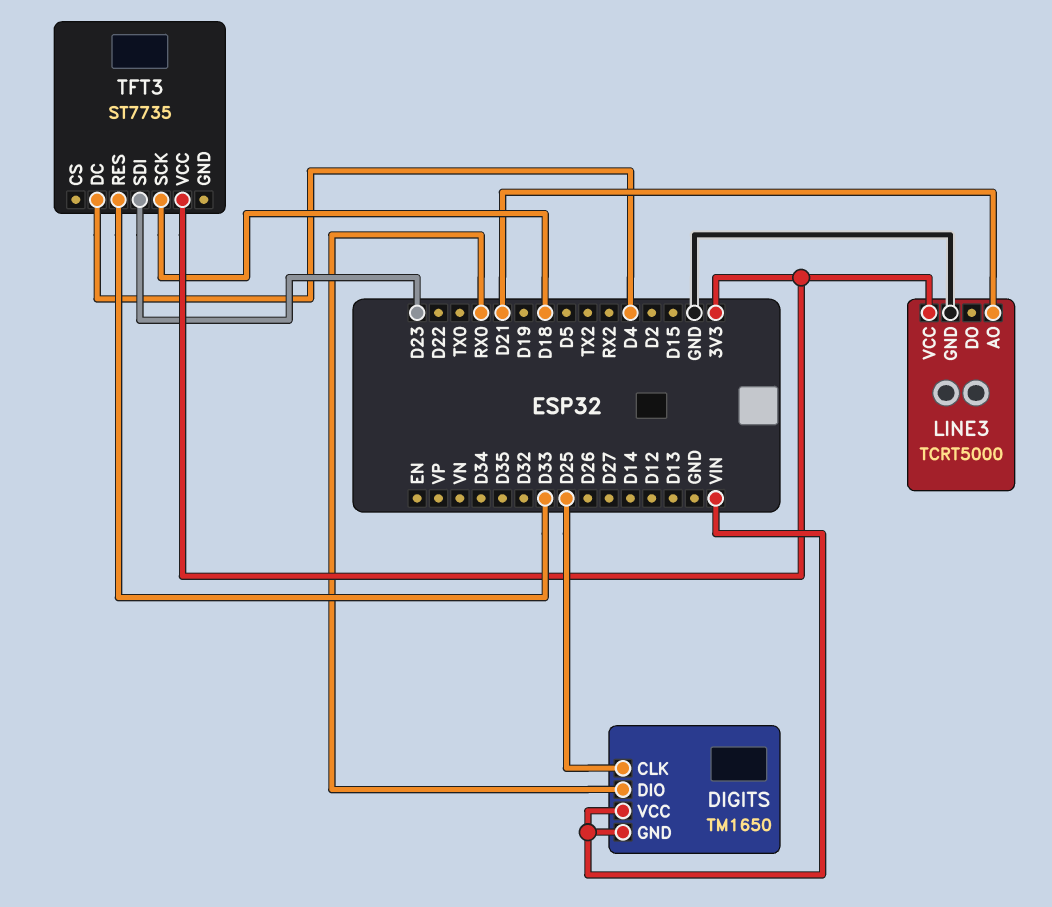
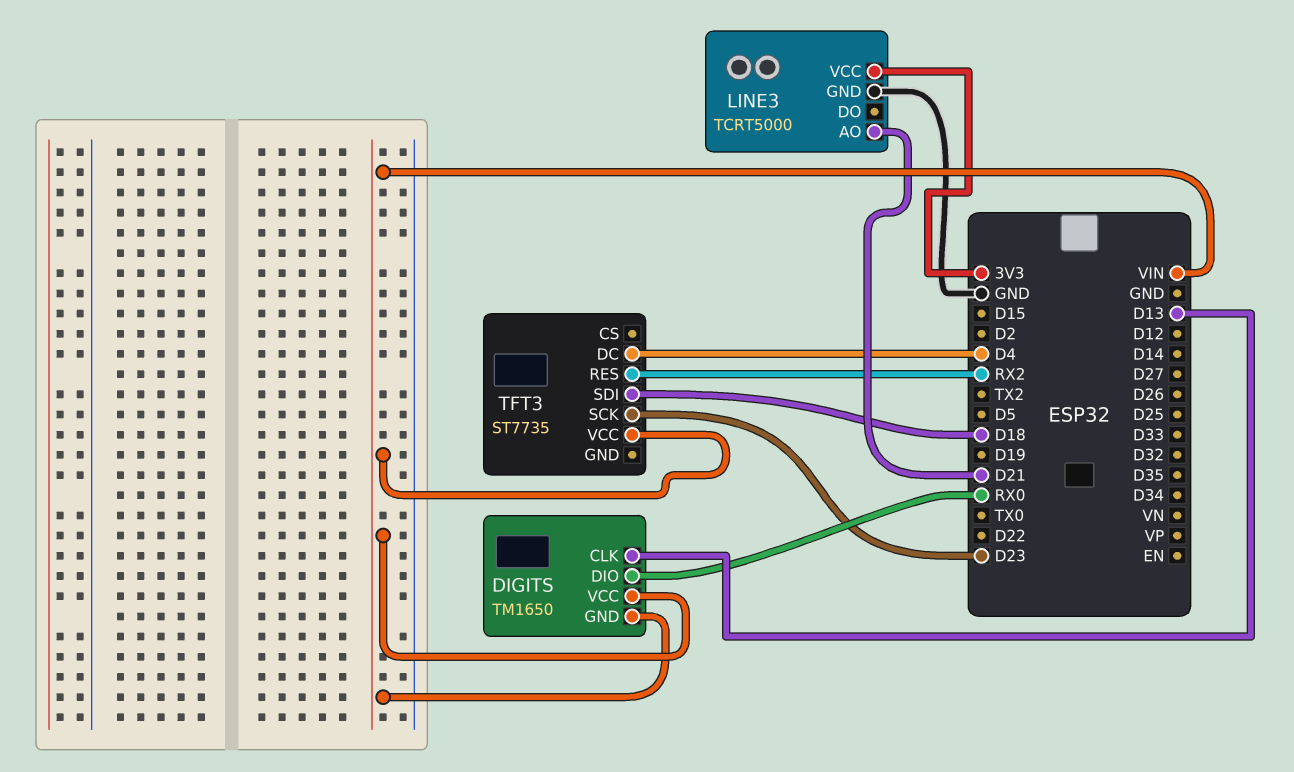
DIGITS pin CLK: D25 -> D13
TFT3 pin RES: D33 -> RX2
TFT3 pin SCK: D18 -> D23
TFT3 pin SDI: D23 -> D18
TFT3 pin VCC: 3V3 -> VIN

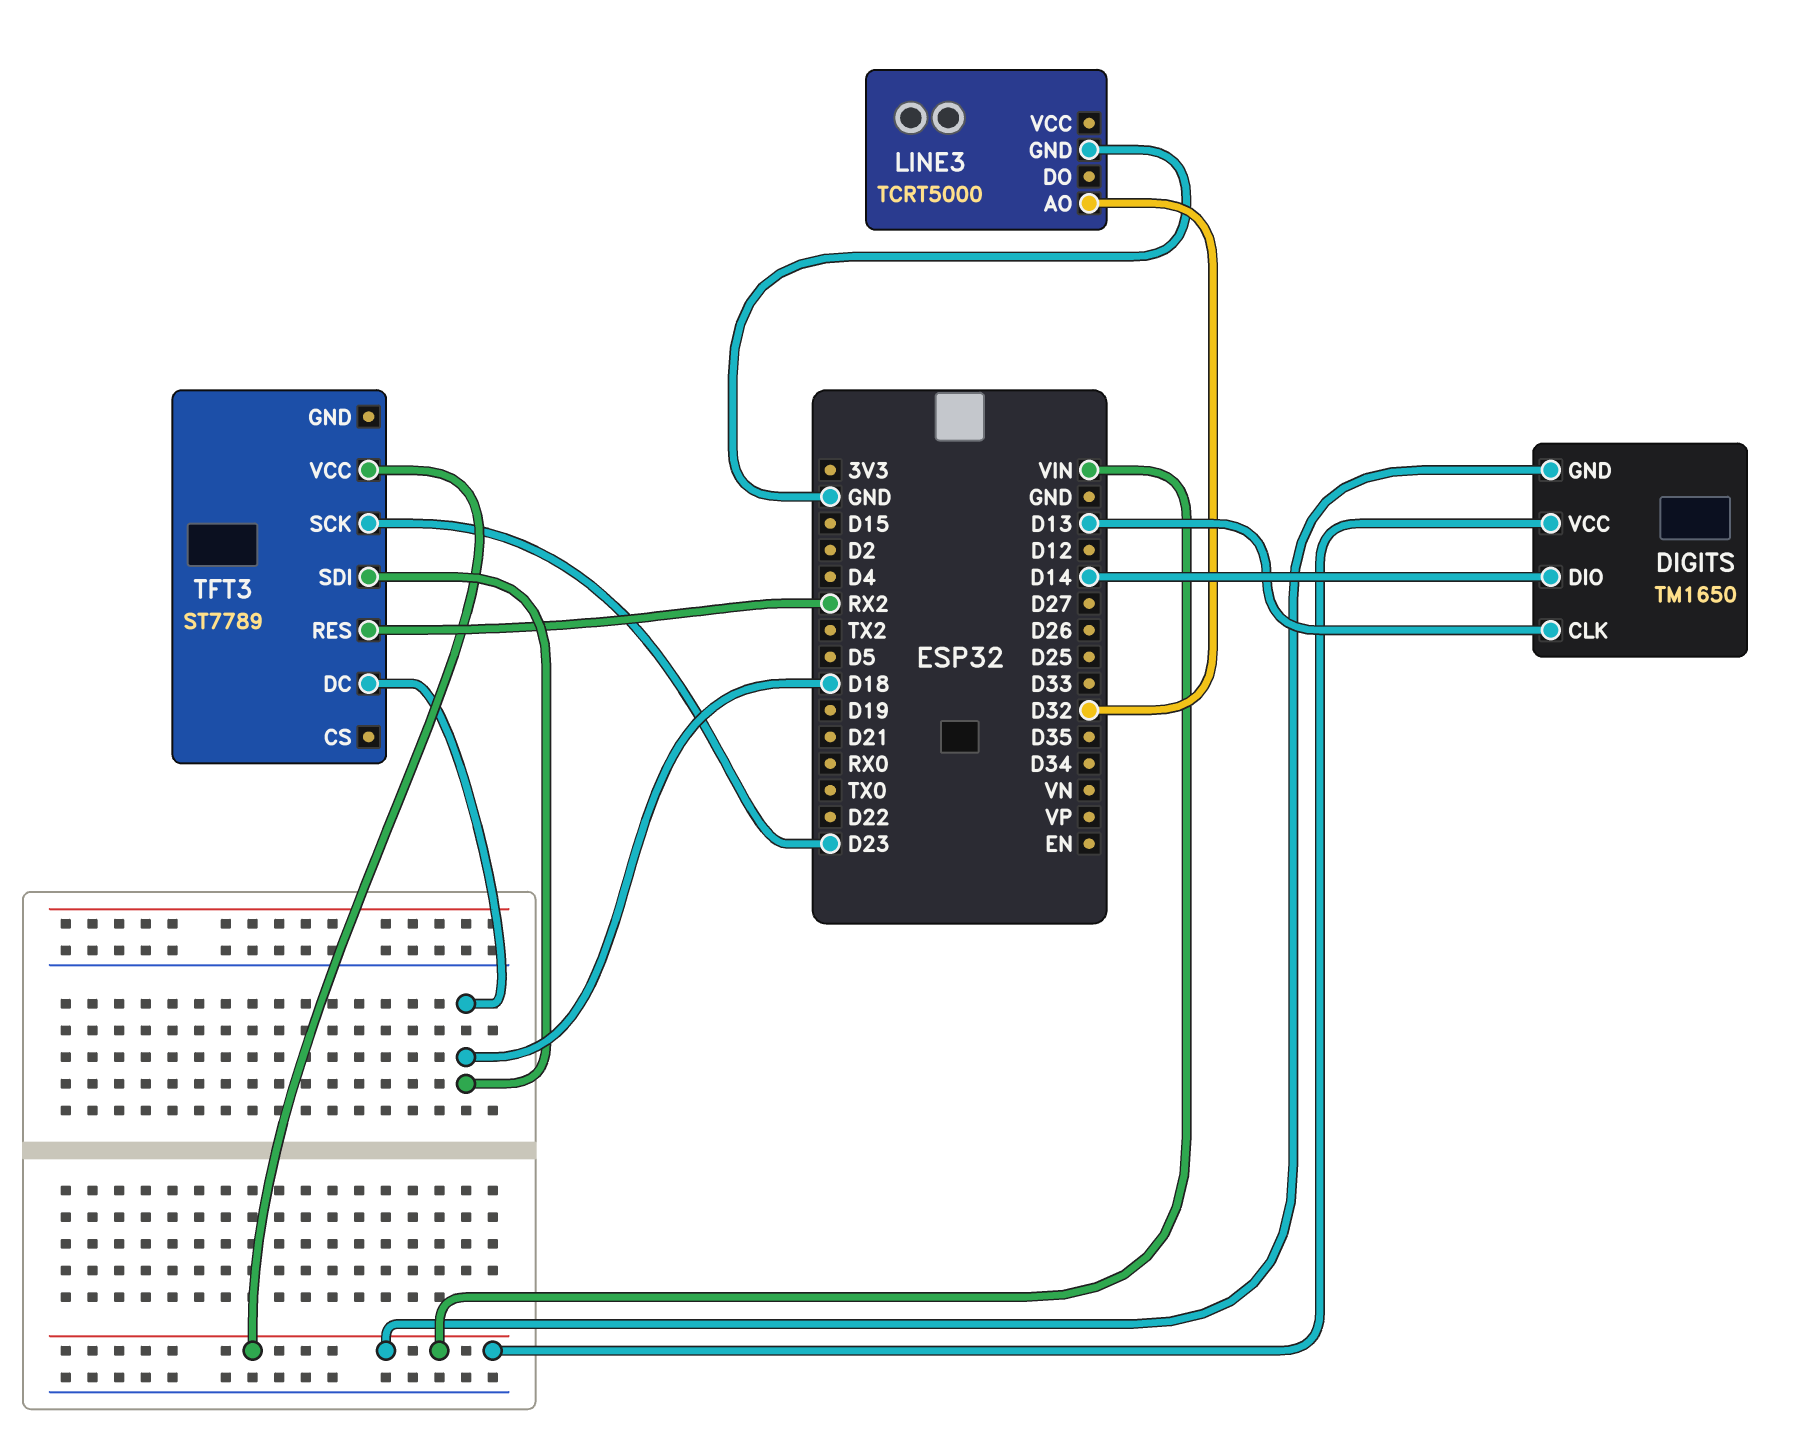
DIGITS pin DIO: RX0 -> D14
LINE3 pin AO: D21 -> D32
LINE3 pin VCC: 3V3 -> none
TFT3: ST7735 -> ST7789
TFT3 pin DC: D4 -> D18

